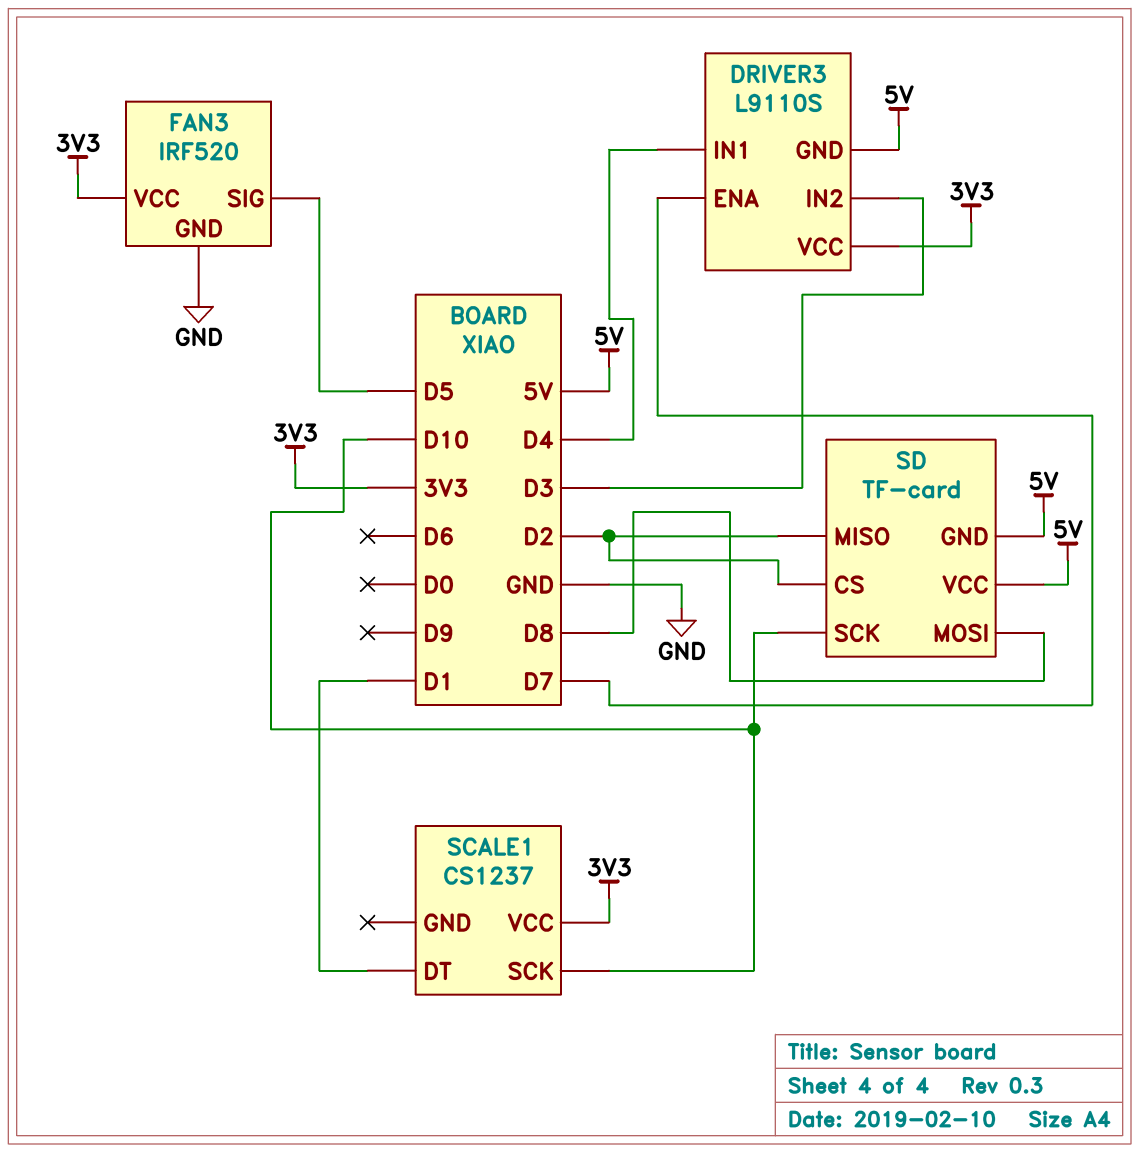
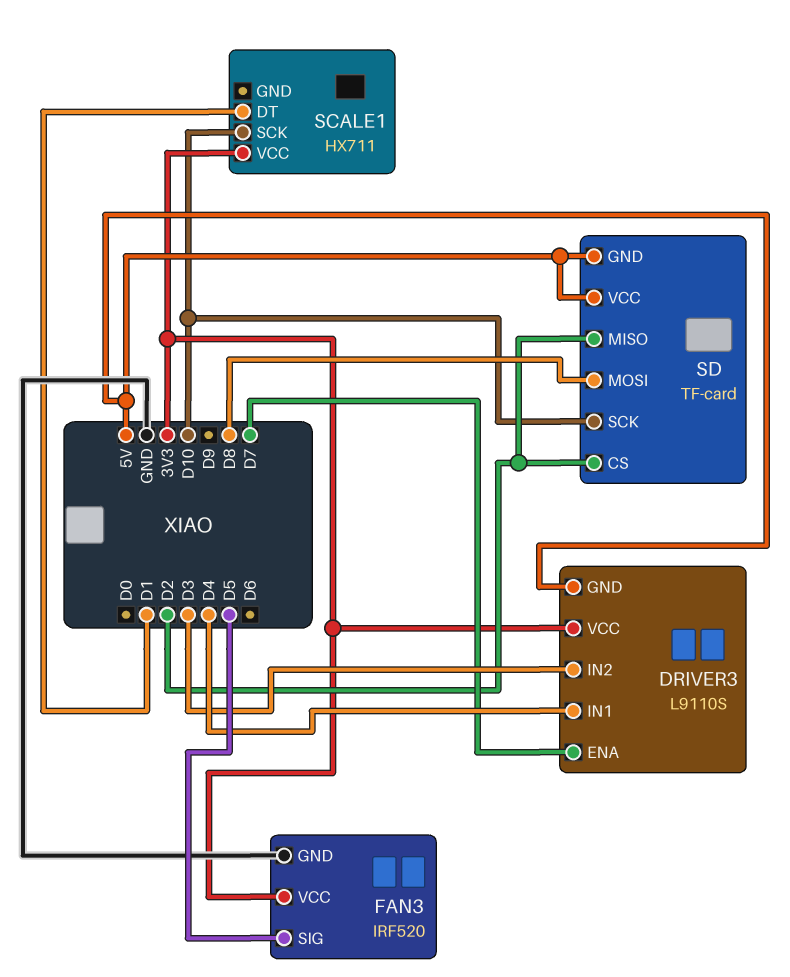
SCALE1: CS1237 -> HX711

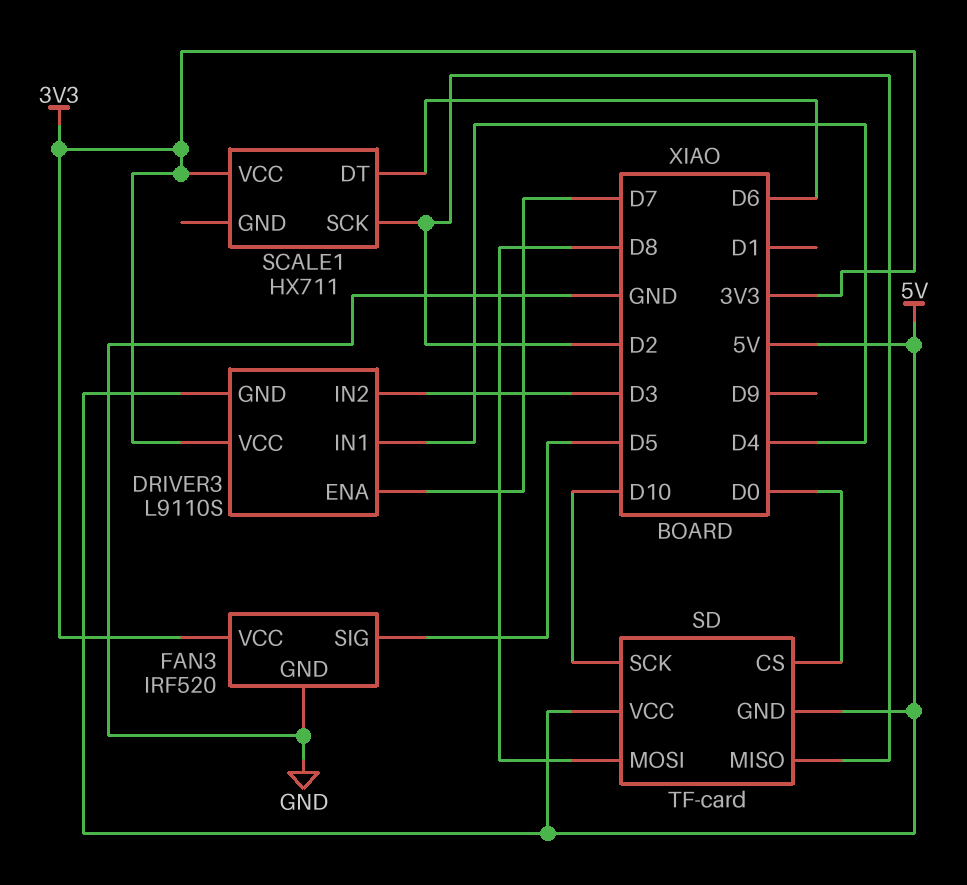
SCALE1 pin DT: D1 -> D6
SCALE1 pin SCK: D10 -> D2
SD pin CS: D2 -> D0

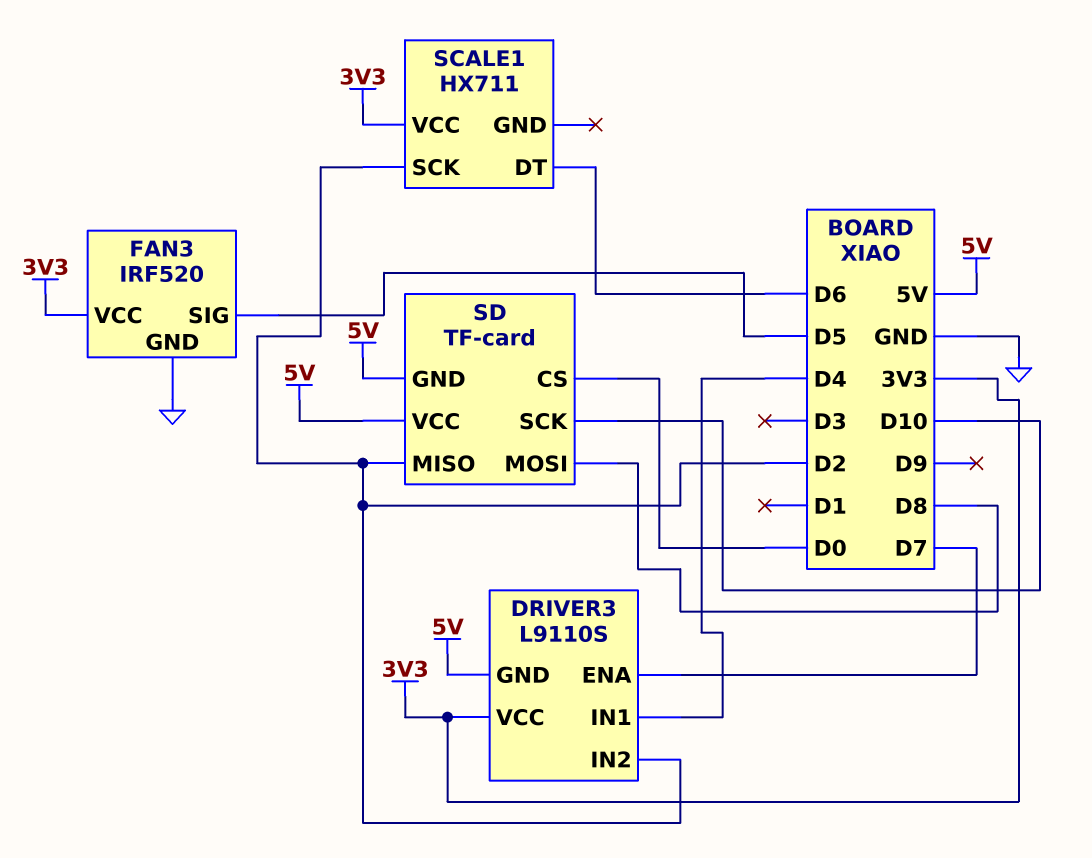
DRIVER3 pin IN2: D3 -> D2

